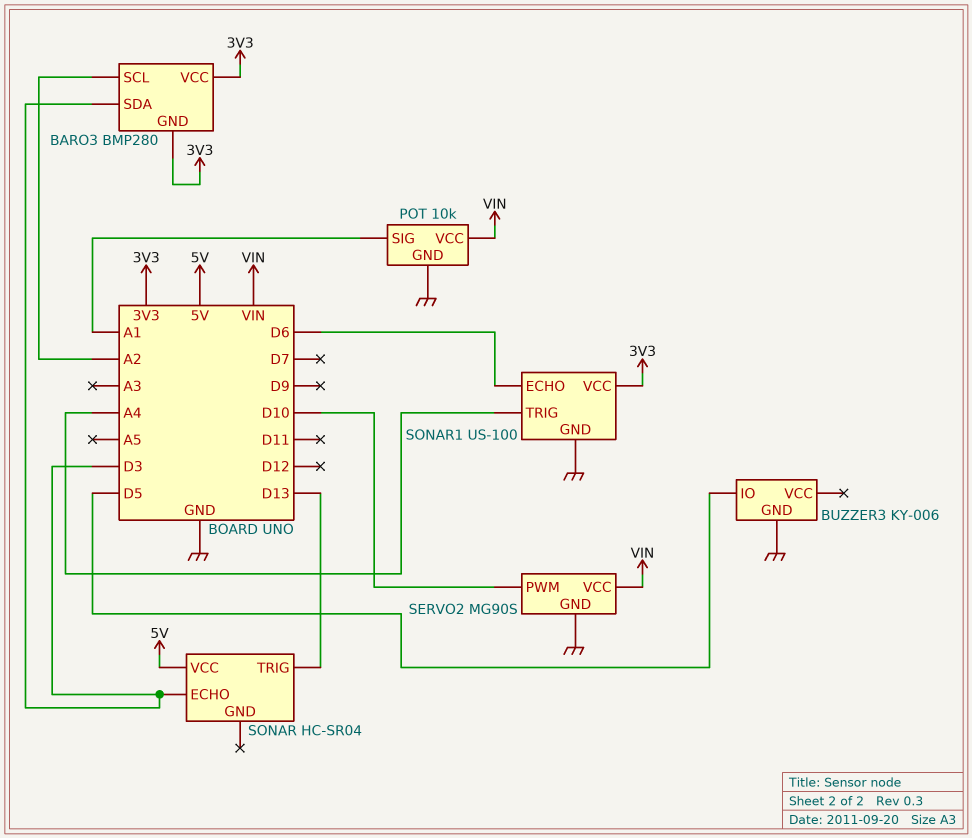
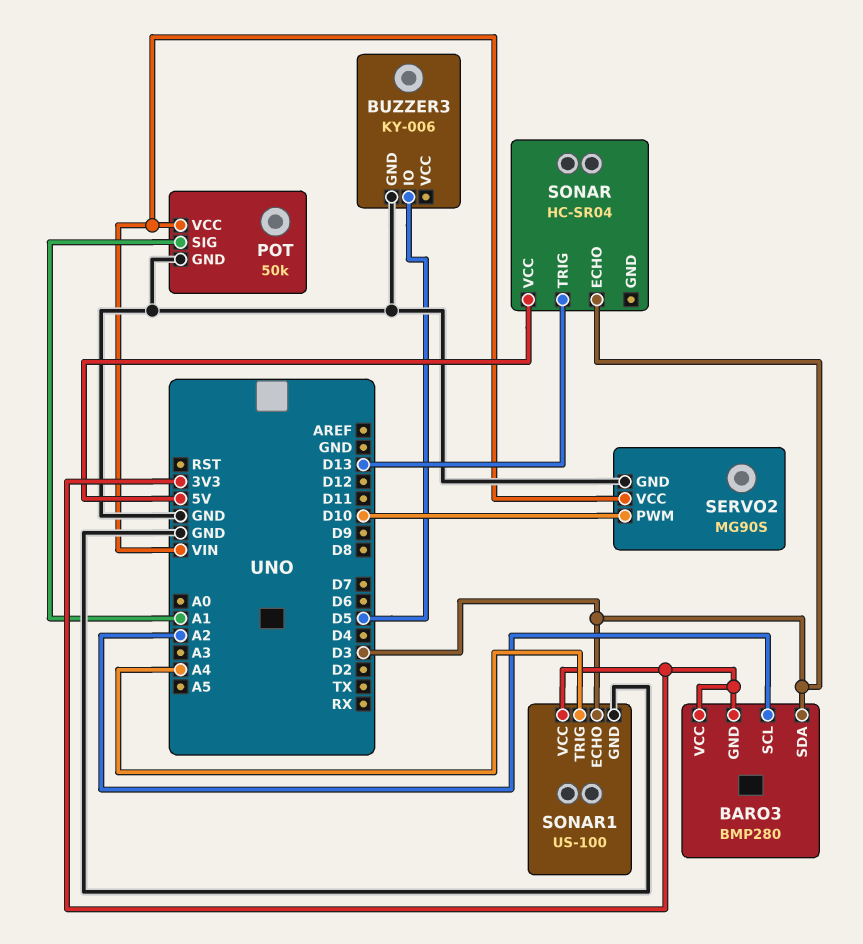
POT: 10k -> 50k
SONAR1 pin ECHO: D6 -> D3

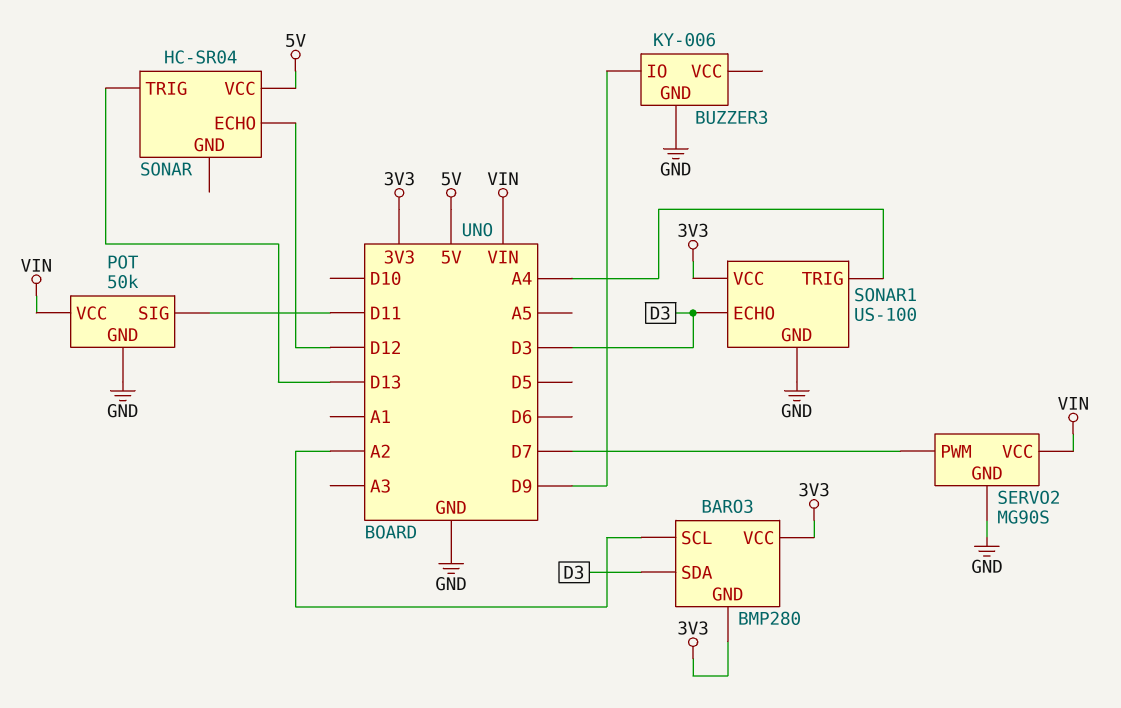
BUZZER3 pin IO: D5 -> D9
POT pin SIG: A1 -> D11
SERVO2 pin PWM: D10 -> D7
SONAR pin ECHO: D3 -> D12

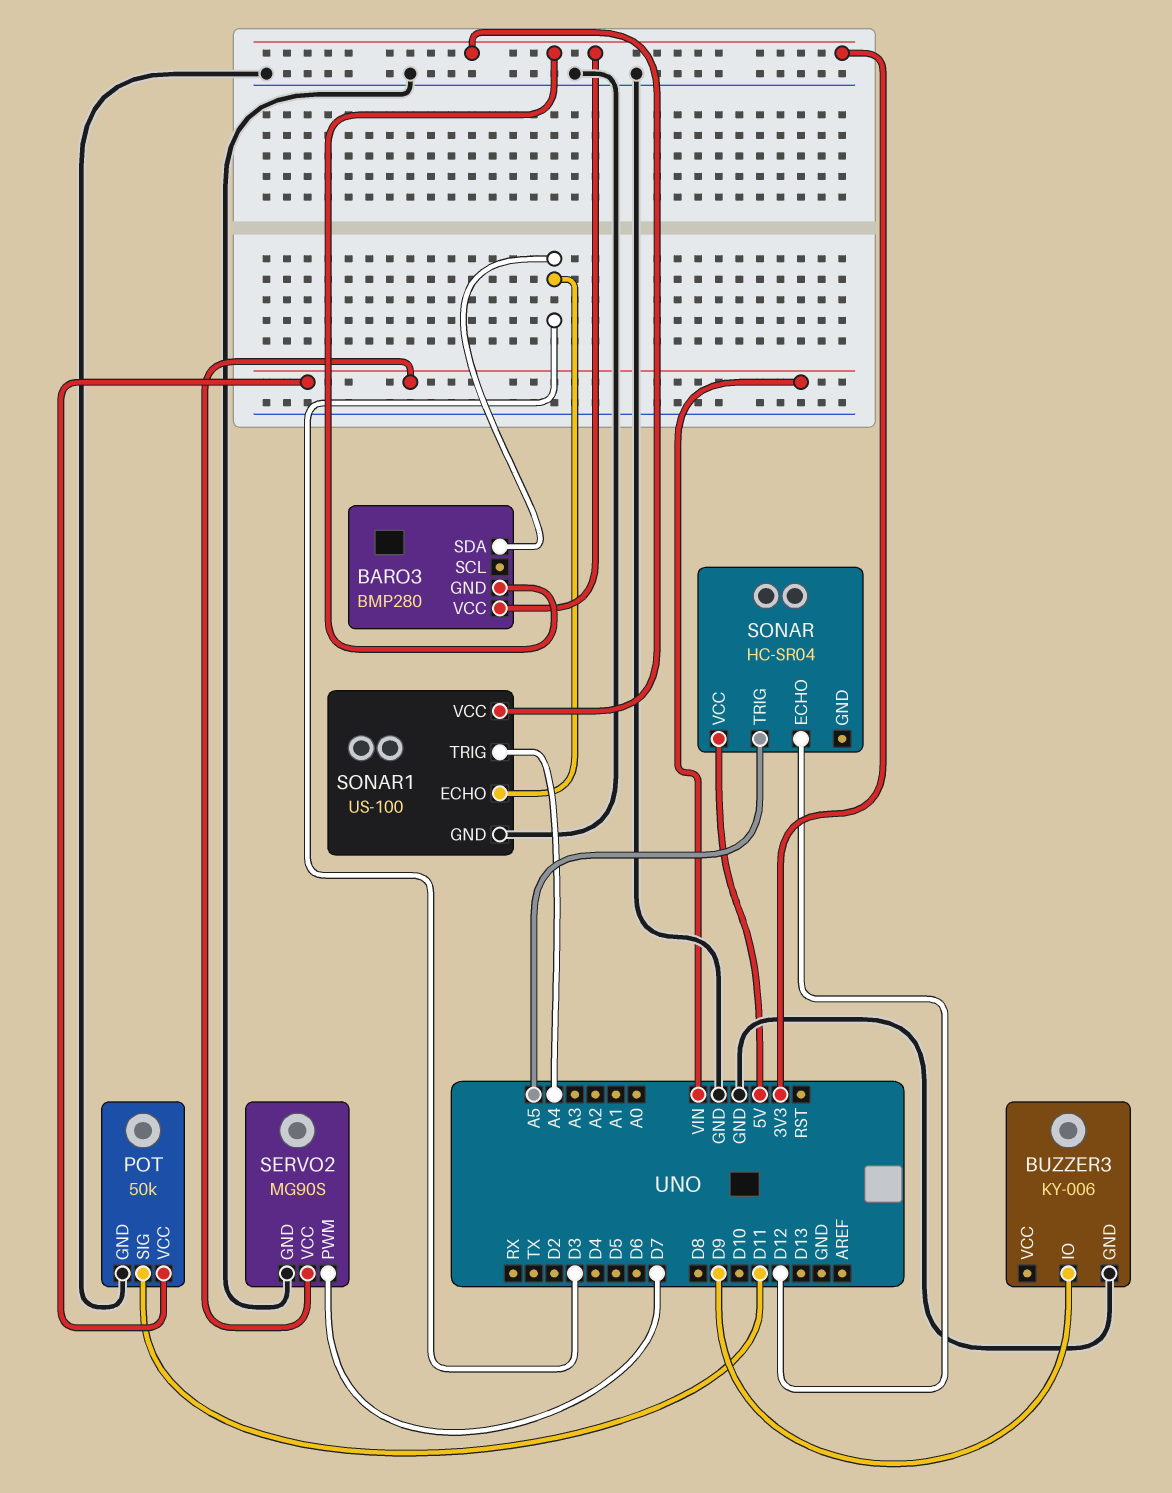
BARO3 pin SCL: A2 -> none
SONAR pin TRIG: D13 -> A5

